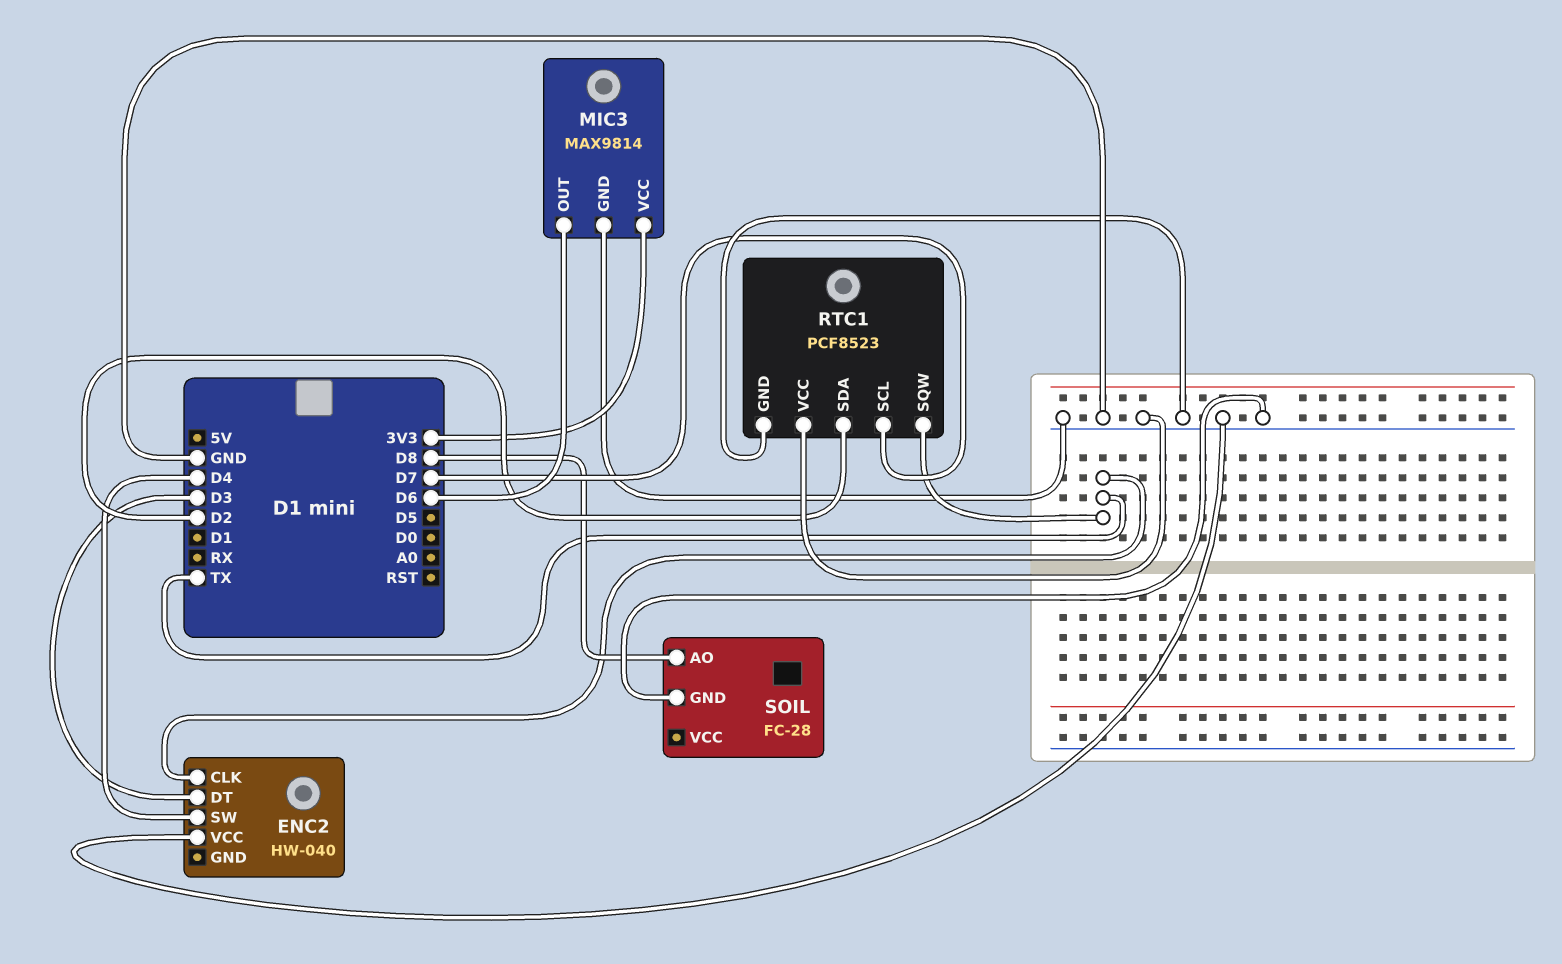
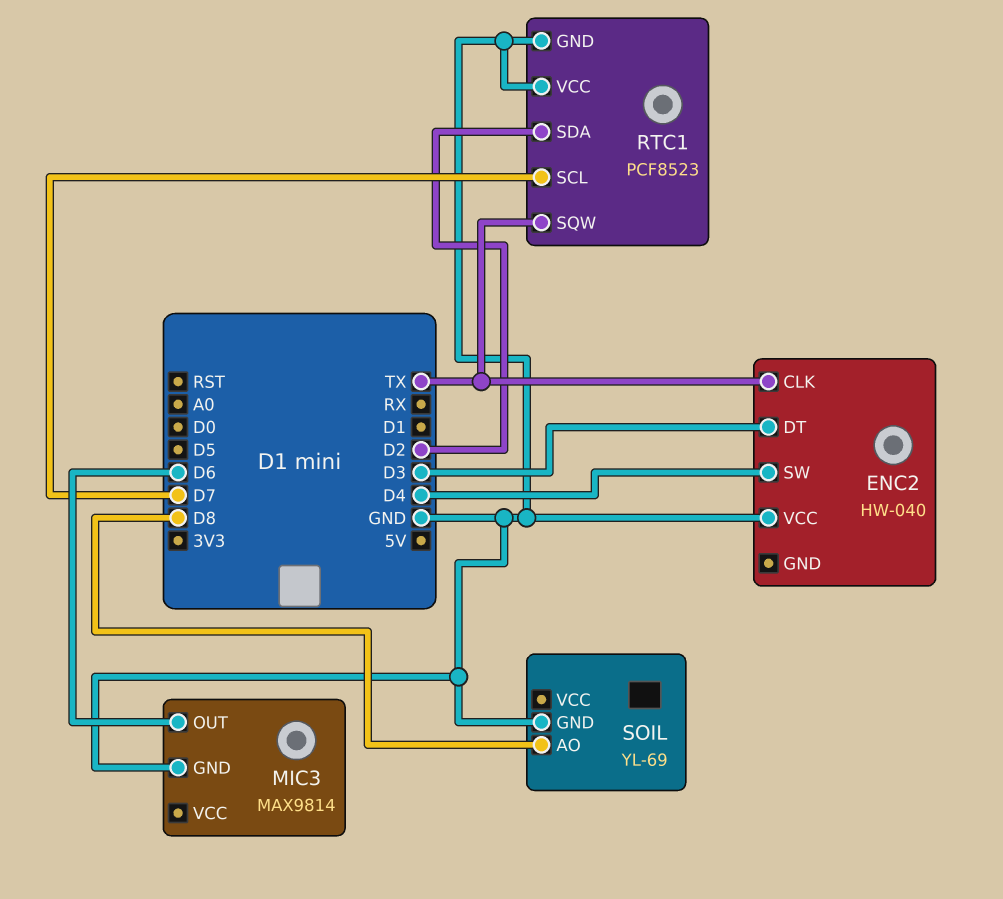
MIC3 pin VCC: 3V3 -> none
SOIL: FC-28 -> YL-69

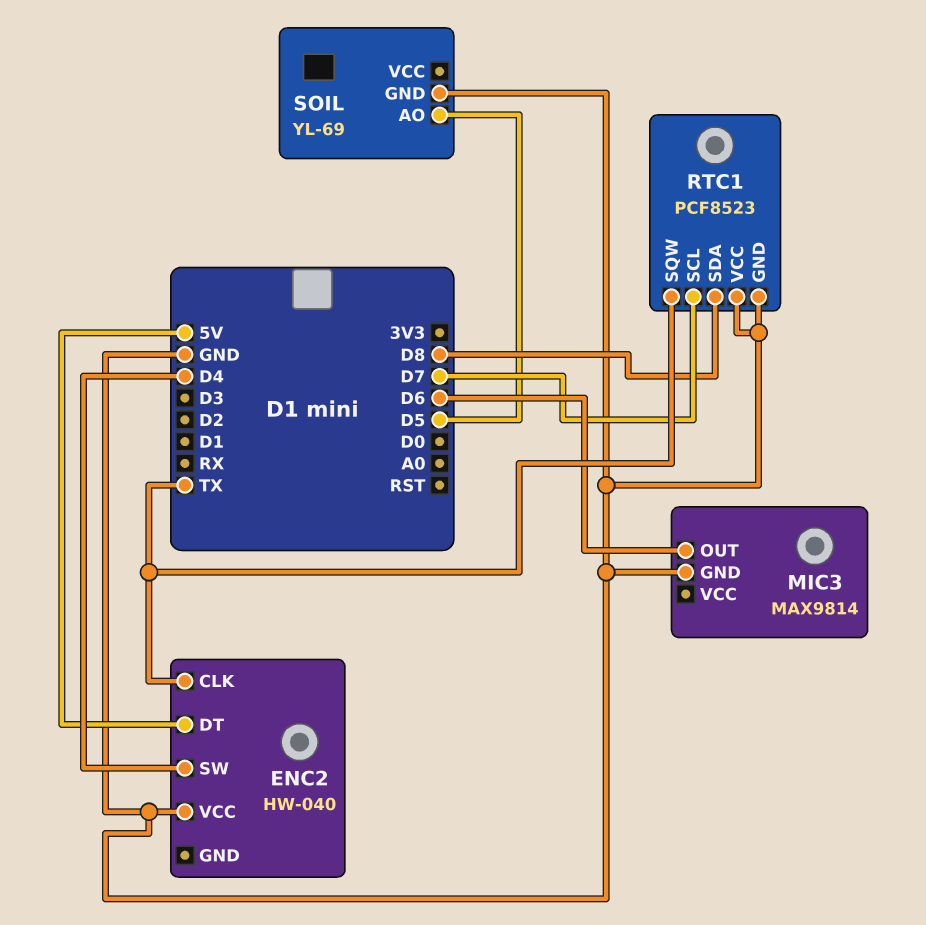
ENC2 pin DT: D3 -> 5V
RTC1 pin SDA: D2 -> D8
SOIL pin AO: D8 -> D5

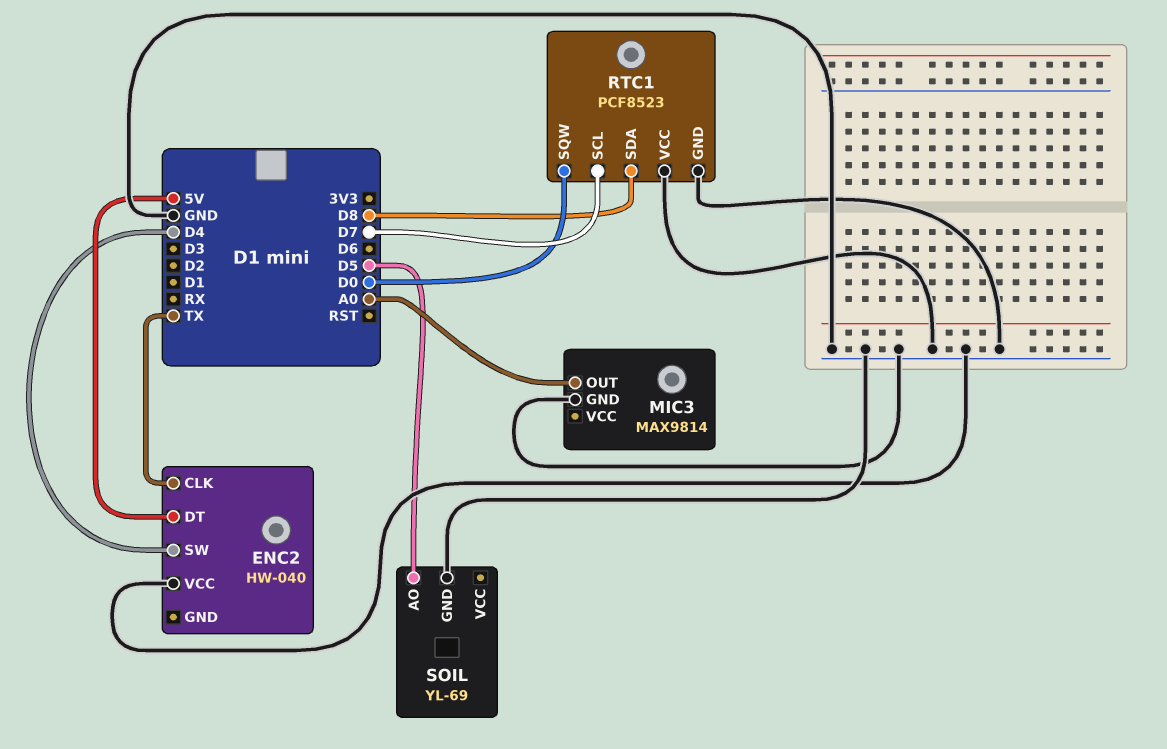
MIC3 pin OUT: D6 -> A0
RTC1 pin SQW: TX -> D0

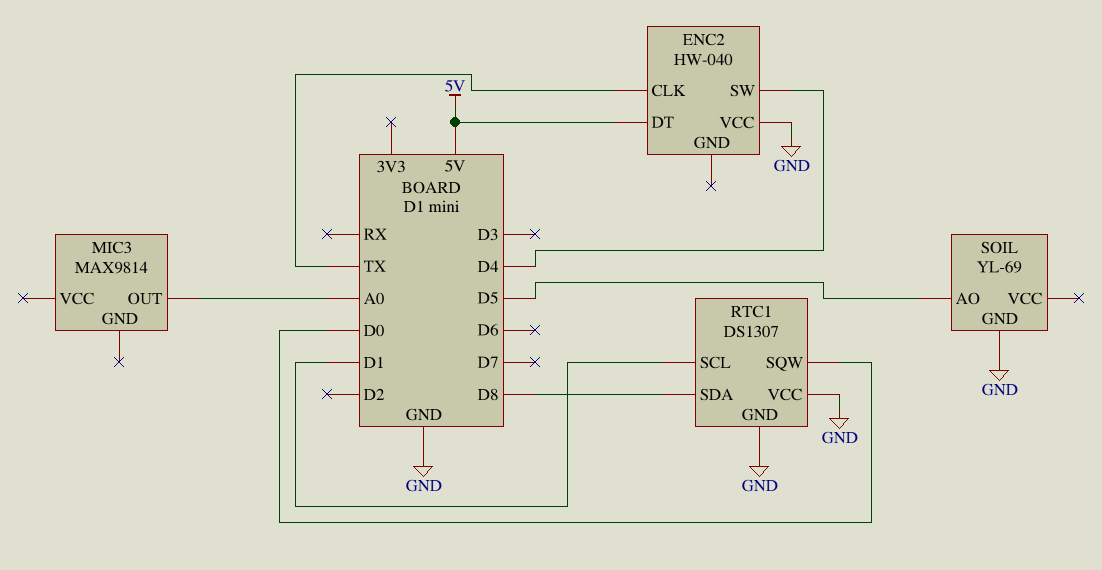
MIC3 pin GND: GND -> none
RTC1: PCF8523 -> DS1307
RTC1 pin SCL: D7 -> D1

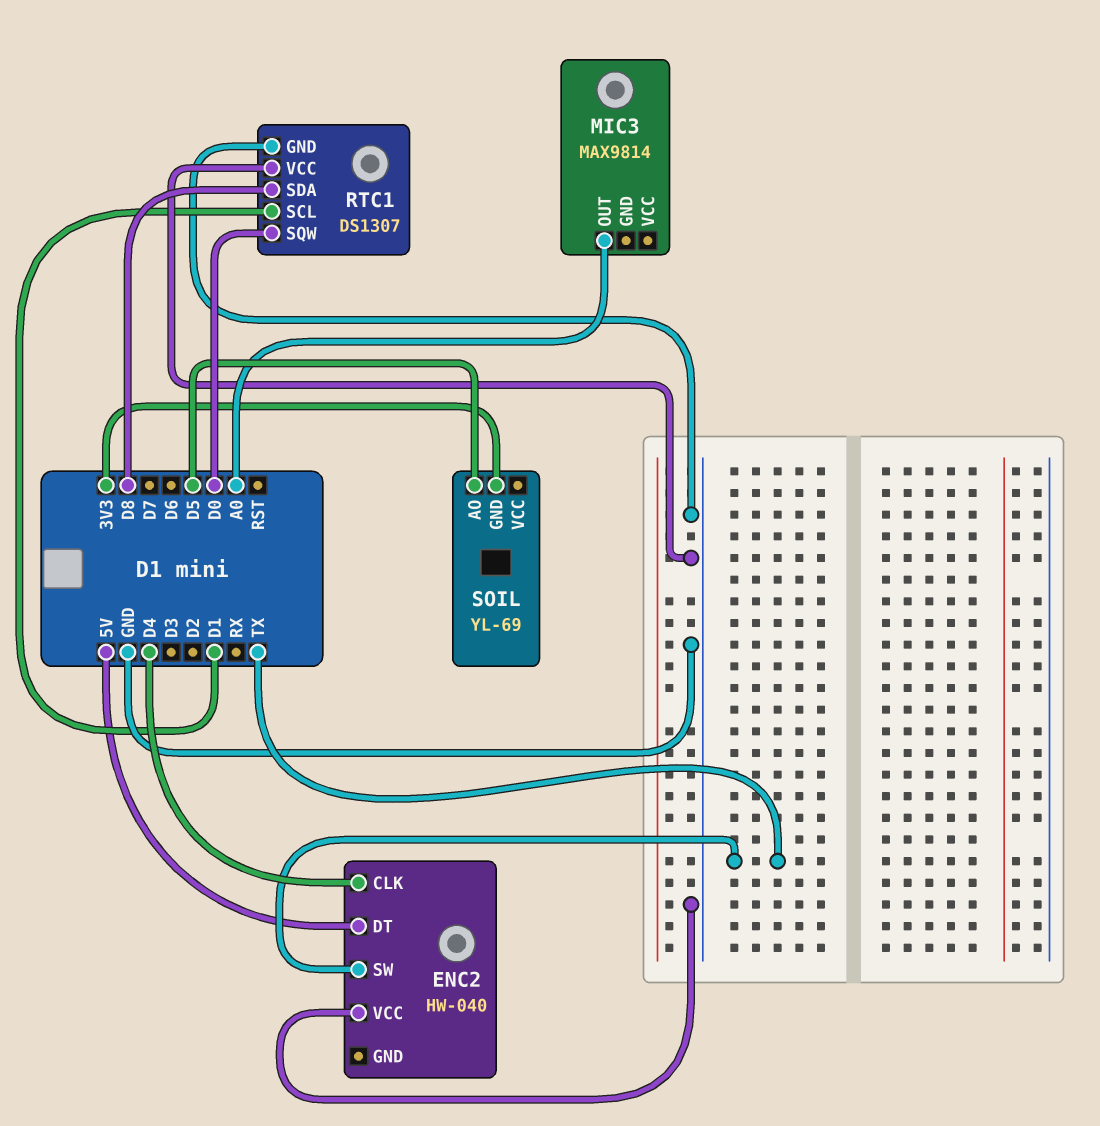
ENC2 pin CLK: TX -> D4
ENC2 pin SW: D4 -> TX
SOIL pin GND: GND -> 3V3

